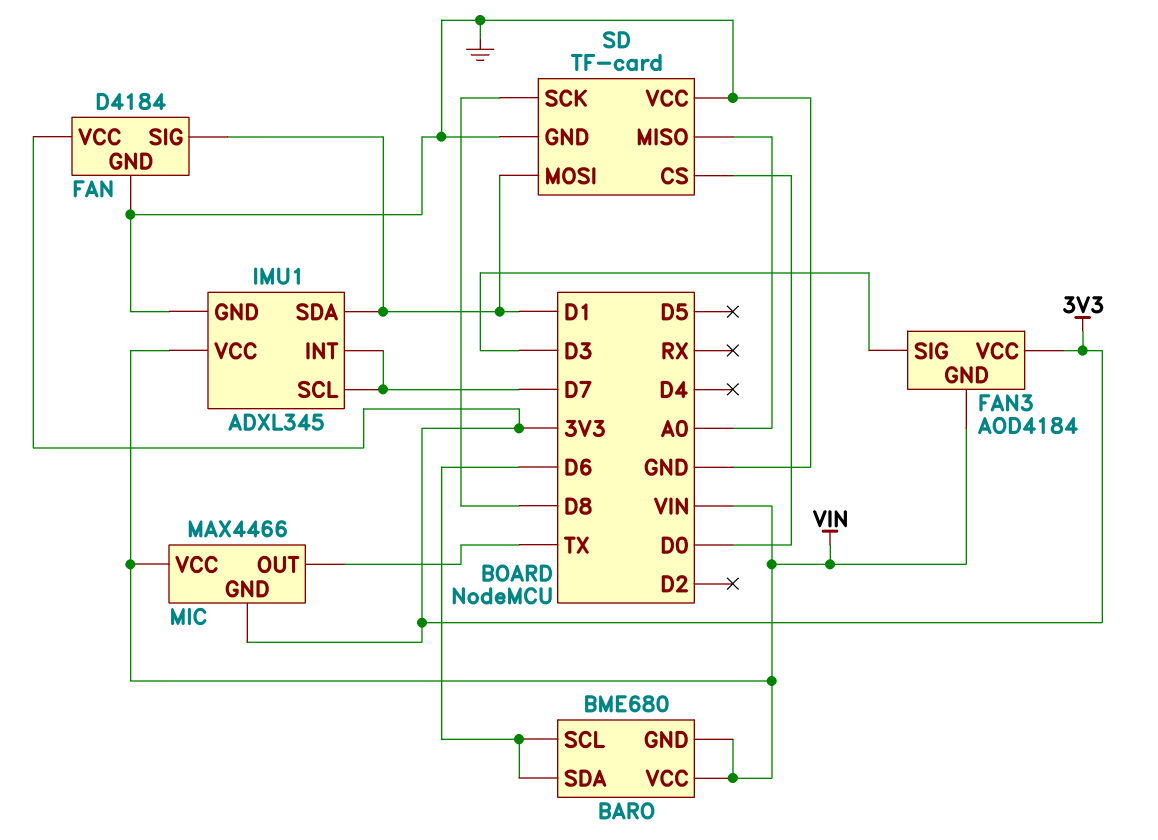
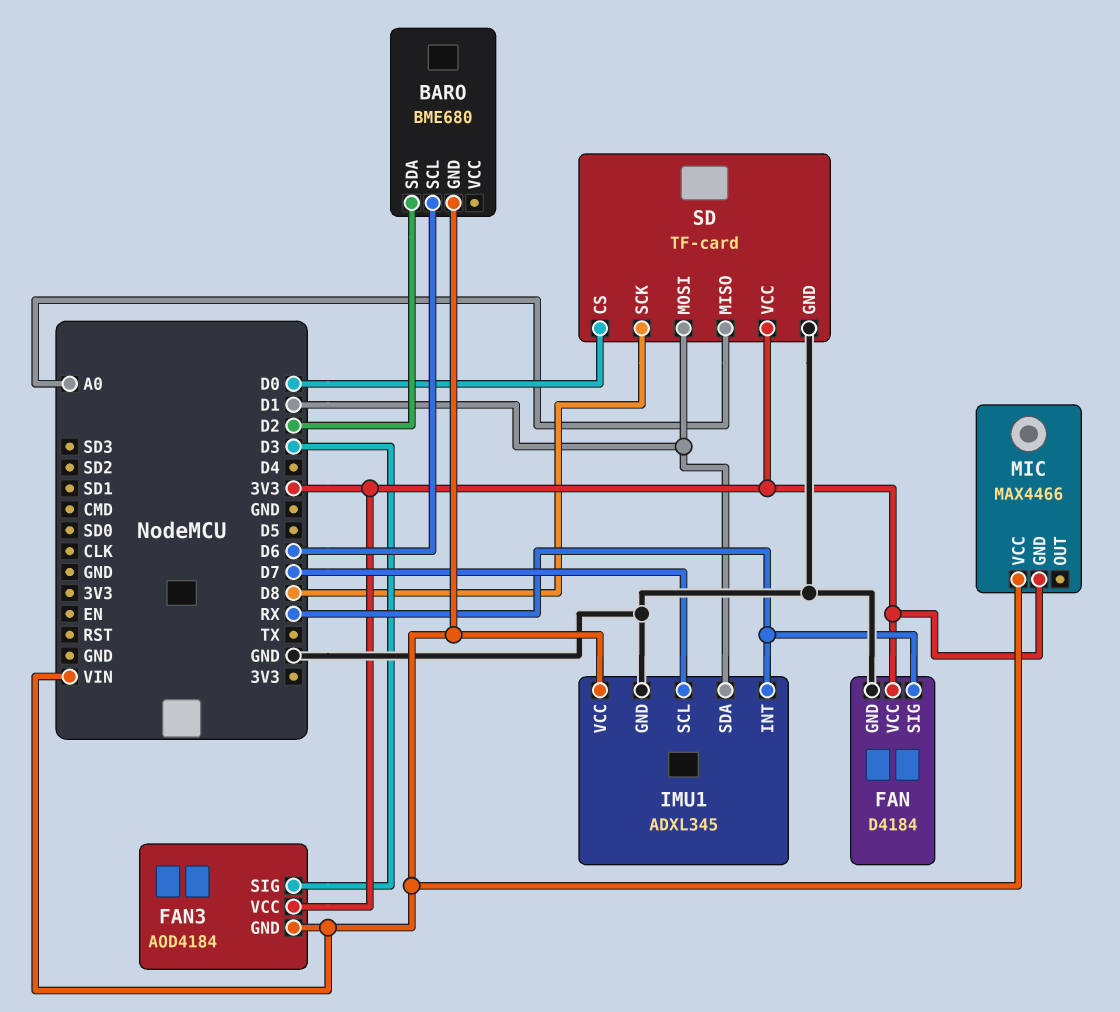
BARO pin SDA: D6 -> D2
BARO pin VCC: VIN -> none
FAN pin SIG: D1 -> RX
IMU1 pin INT: D7 -> RX
MIC pin OUT: TX -> none
SD pin VCC: GND -> 3V3

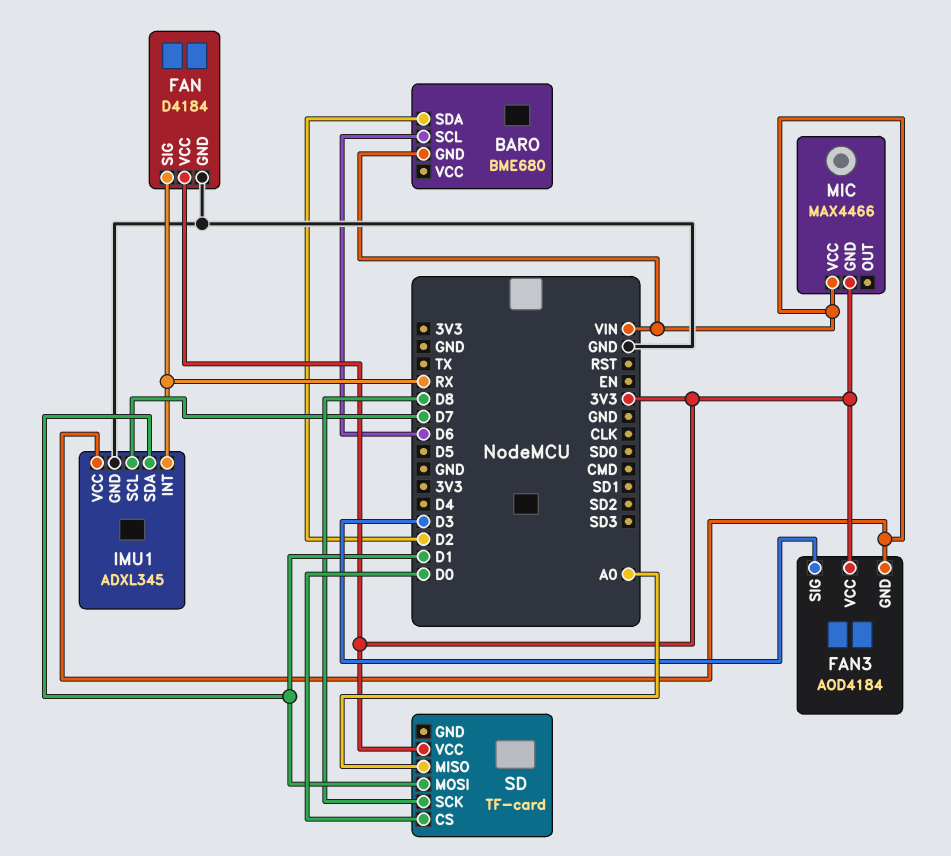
SD pin GND: GND -> none

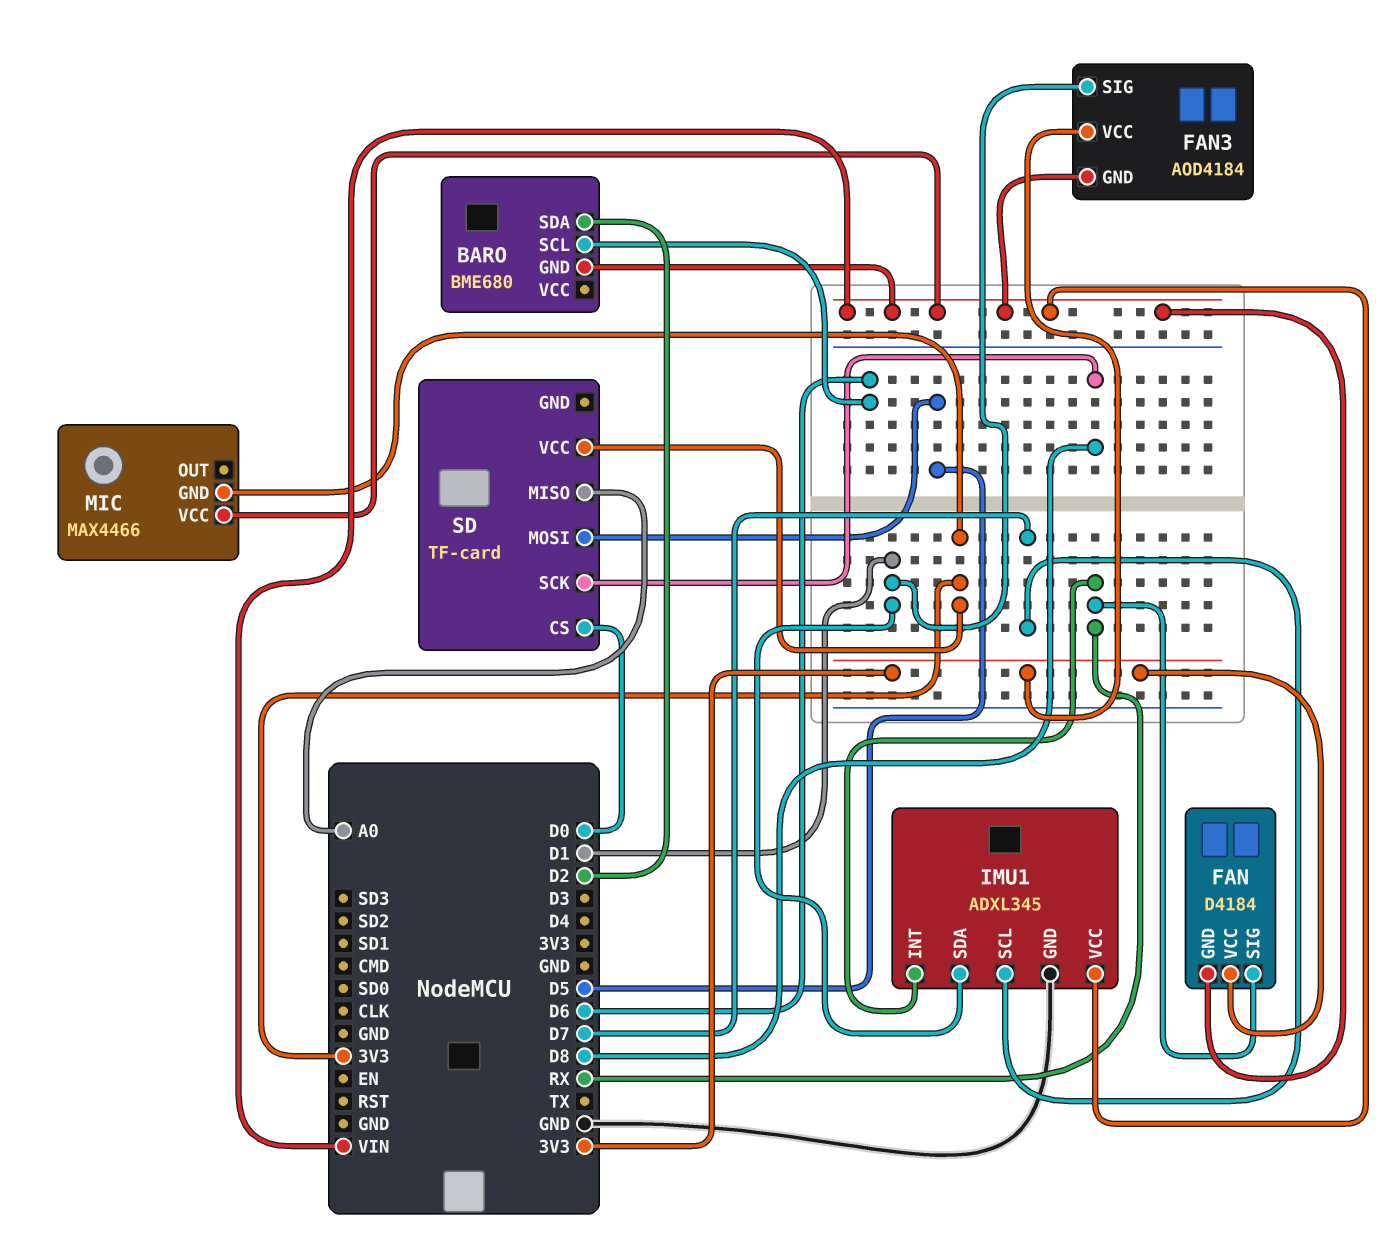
FAN pin GND: GND -> VIN
FAN3 pin SIG: D3 -> D1
SD pin MOSI: D1 -> D5

